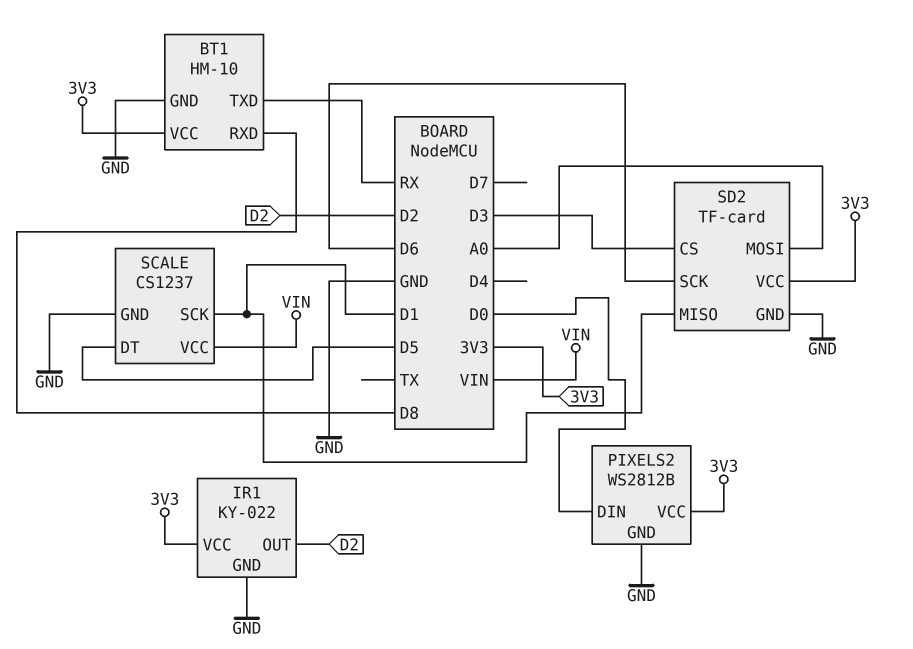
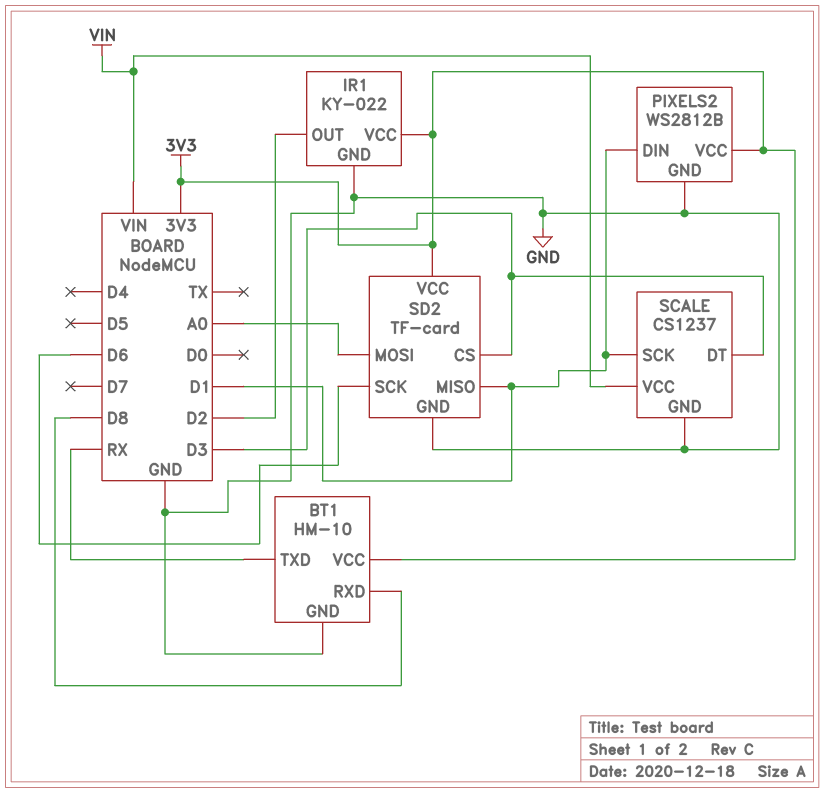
PIXELS2 pin DIN: D0 -> D1
SCALE pin DT: D5 -> D3

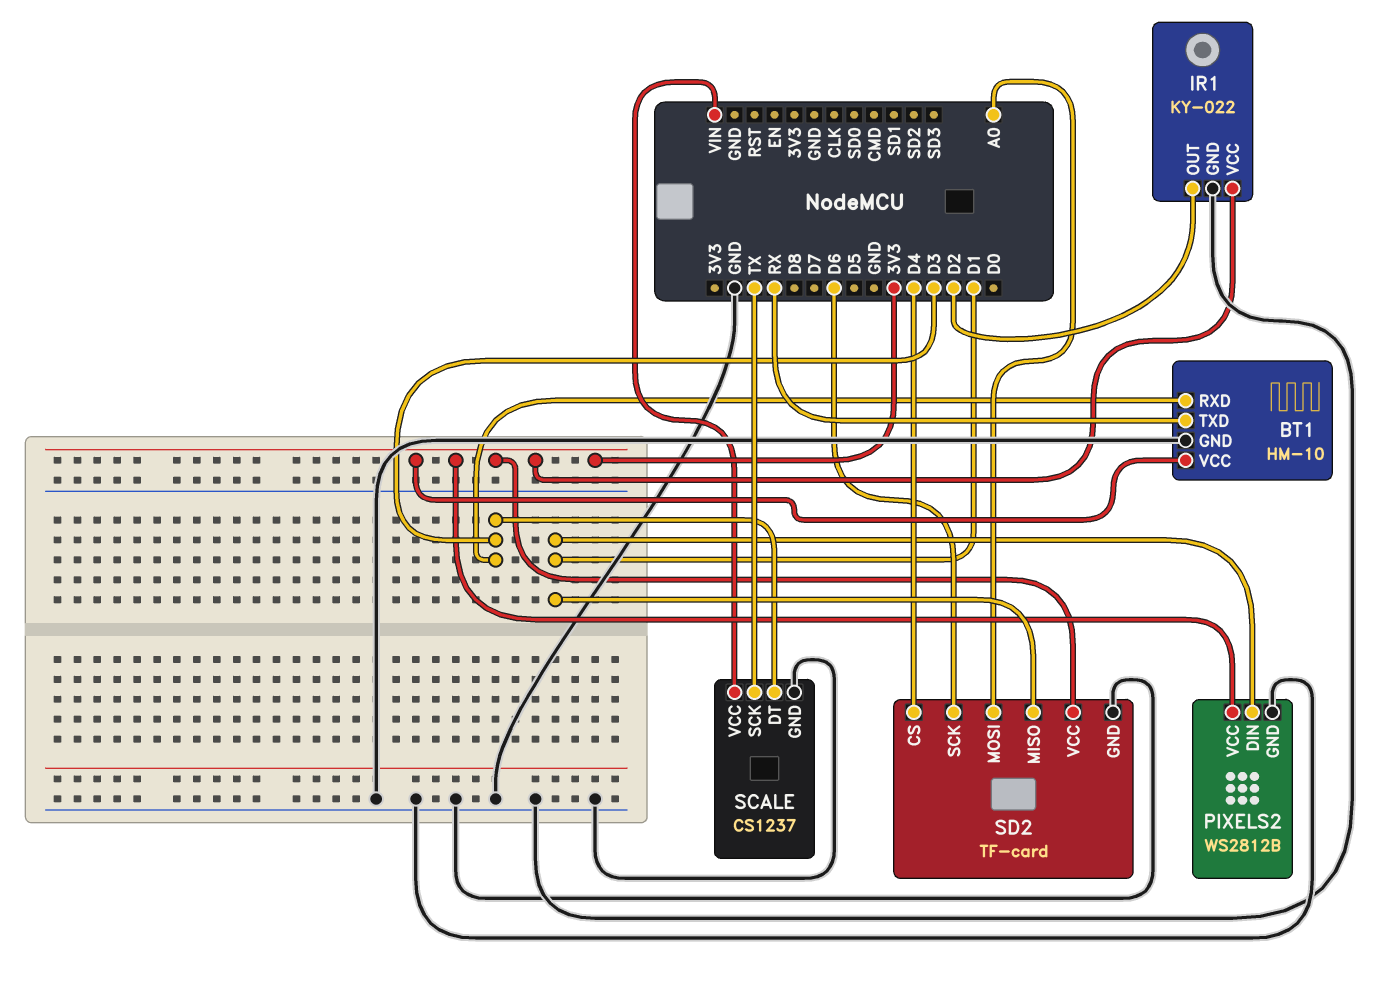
BT1 pin RXD: D8 -> D3
SCALE pin SCK: D1 -> TX
SD2 pin CS: D3 -> D4

